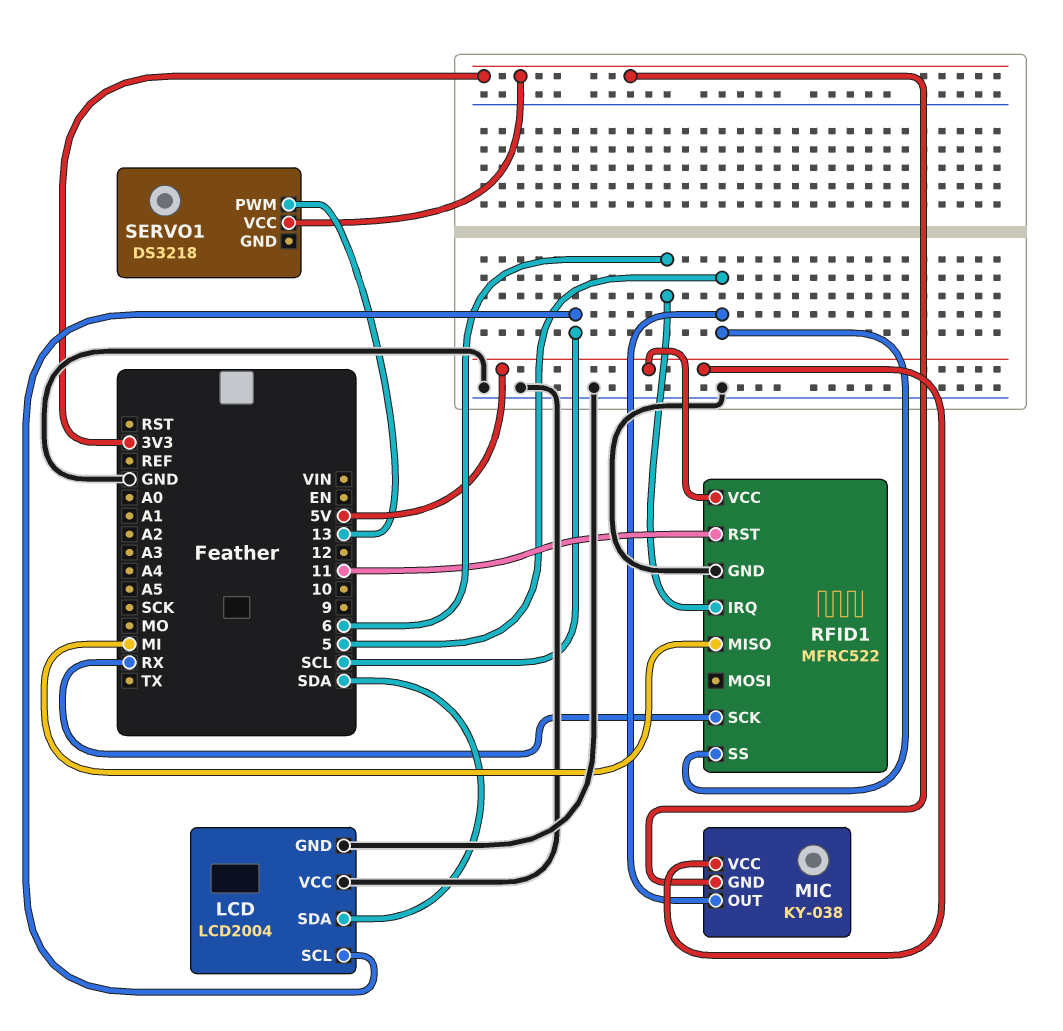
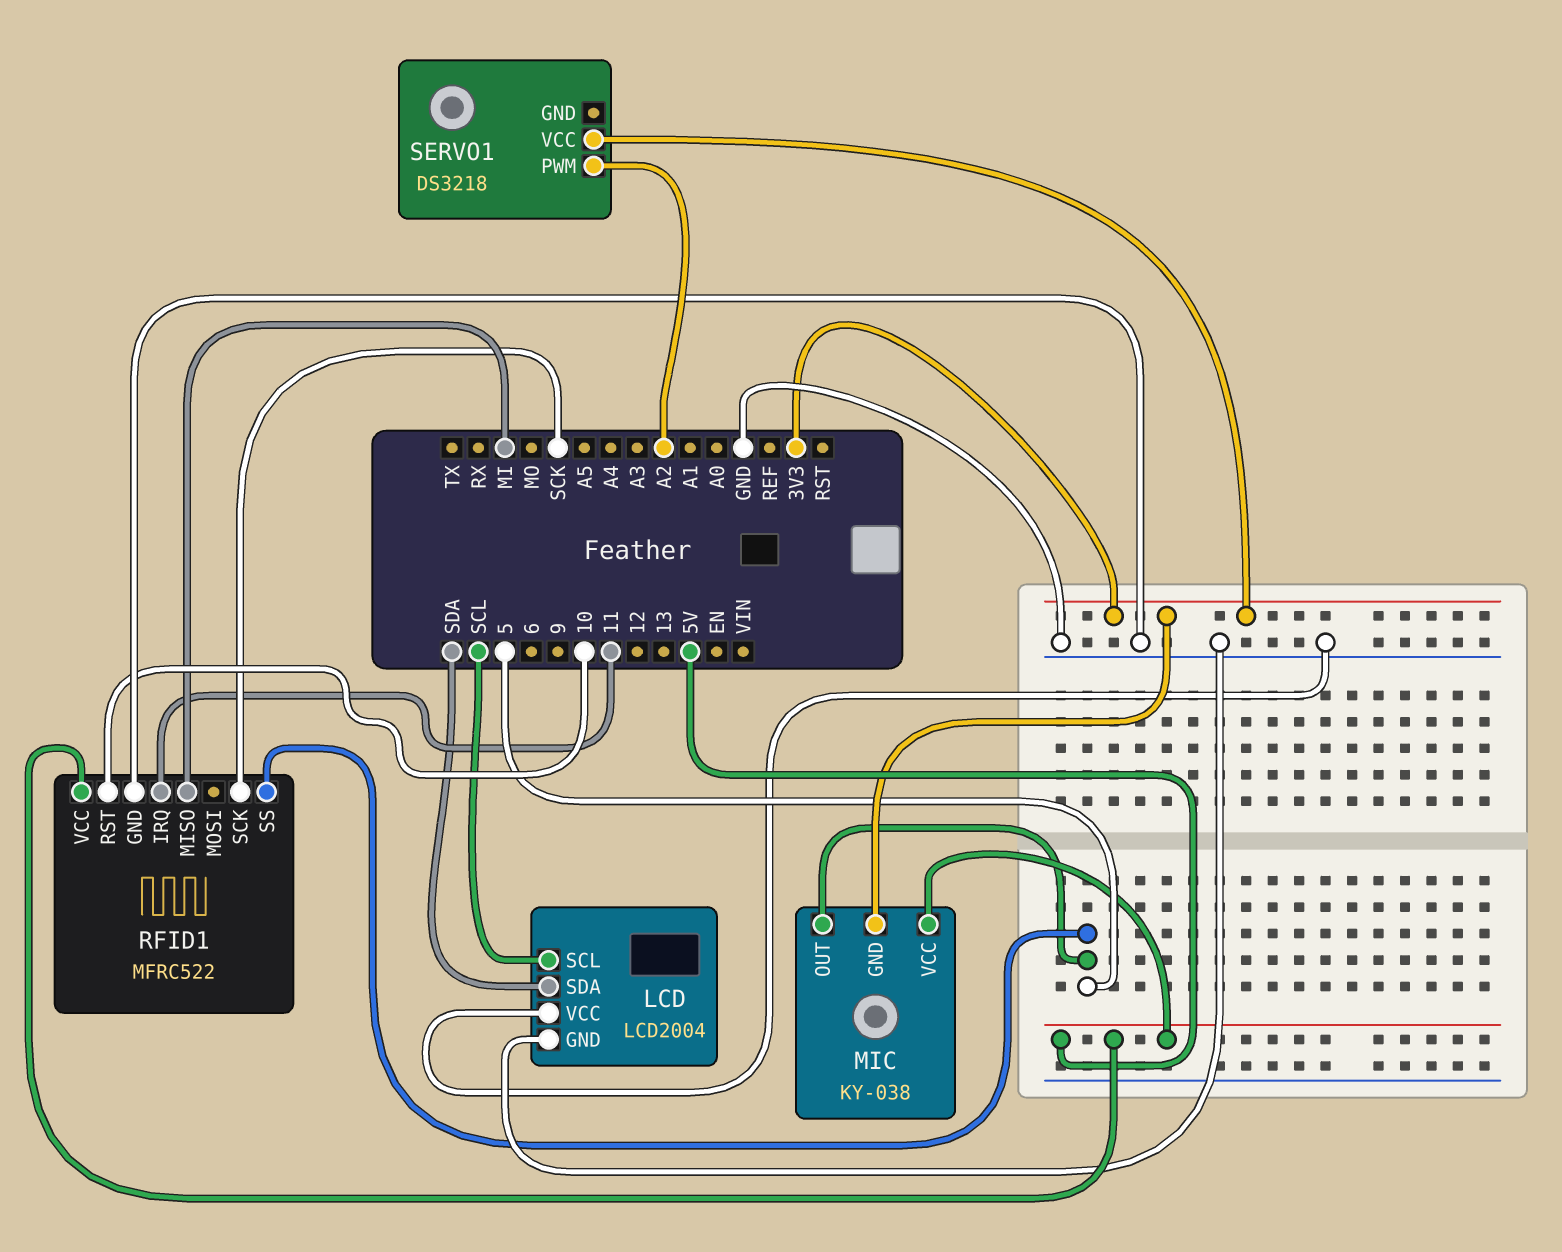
RFID1 pin IRQ: 6 -> 11
RFID1 pin RST: 11 -> 10
RFID1 pin SCK: RX -> SCK
SERVO1 pin PWM: 13 -> A2

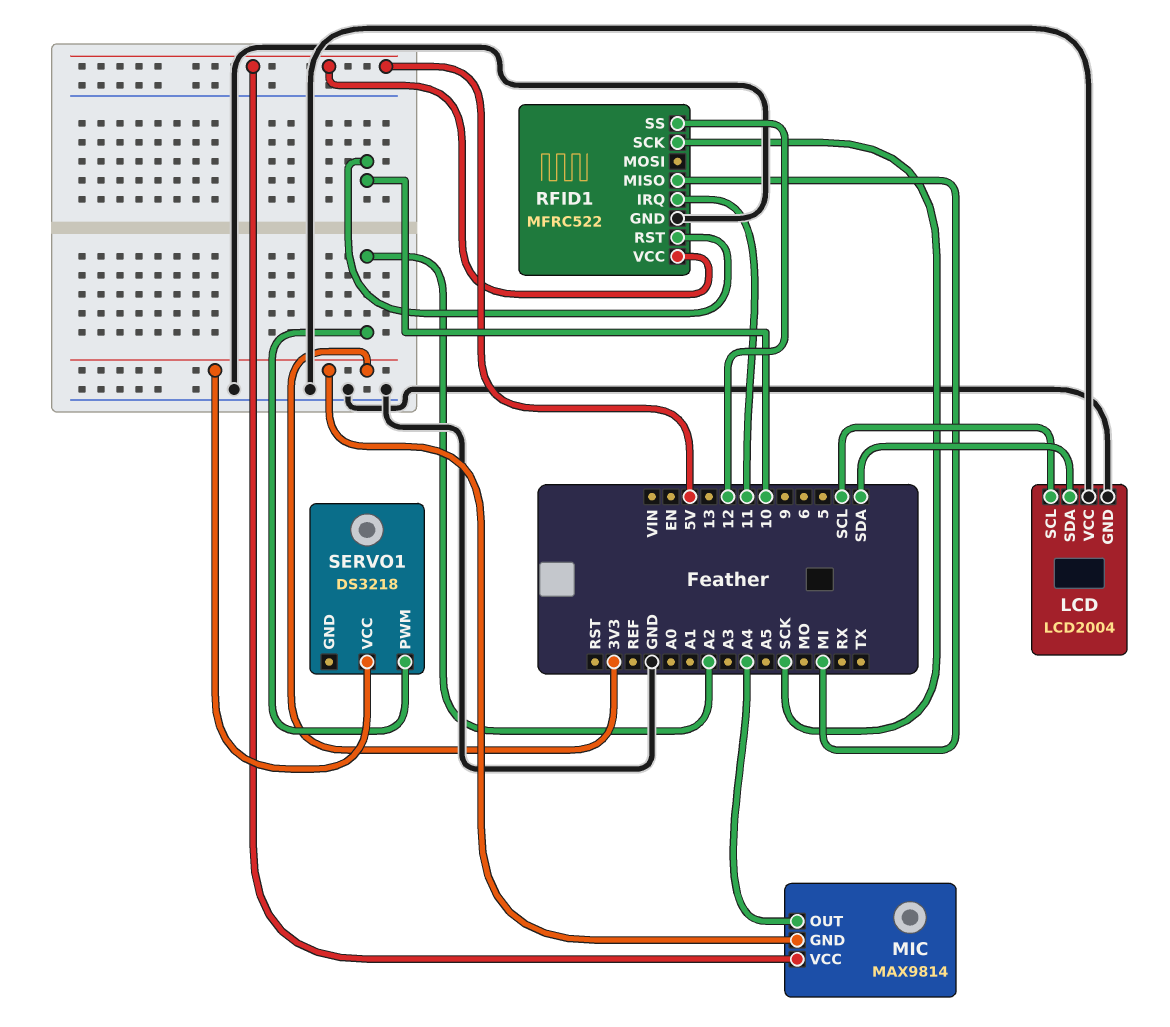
MIC: KY-038 -> MAX9814
MIC pin OUT: 5 -> A4
RFID1 pin SS: 5 -> 12

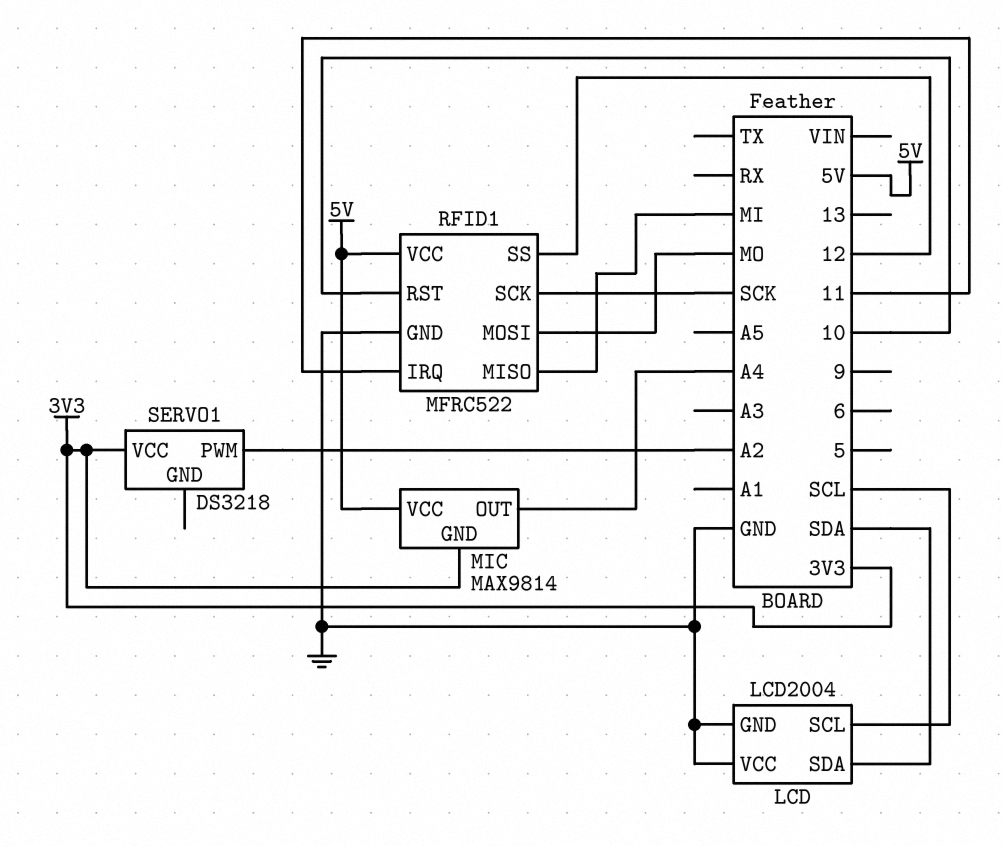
RFID1 pin MOSI: none -> MO

